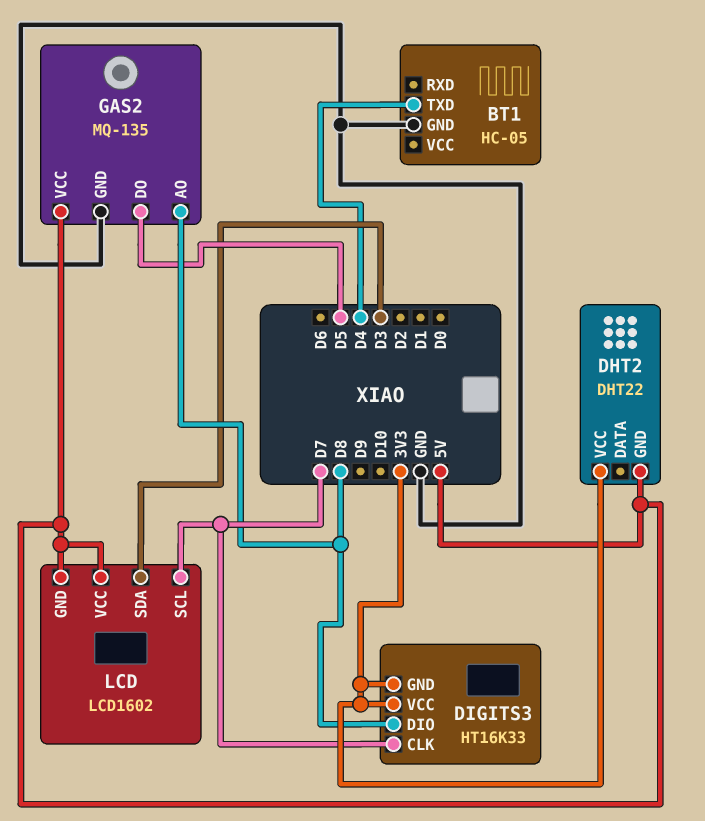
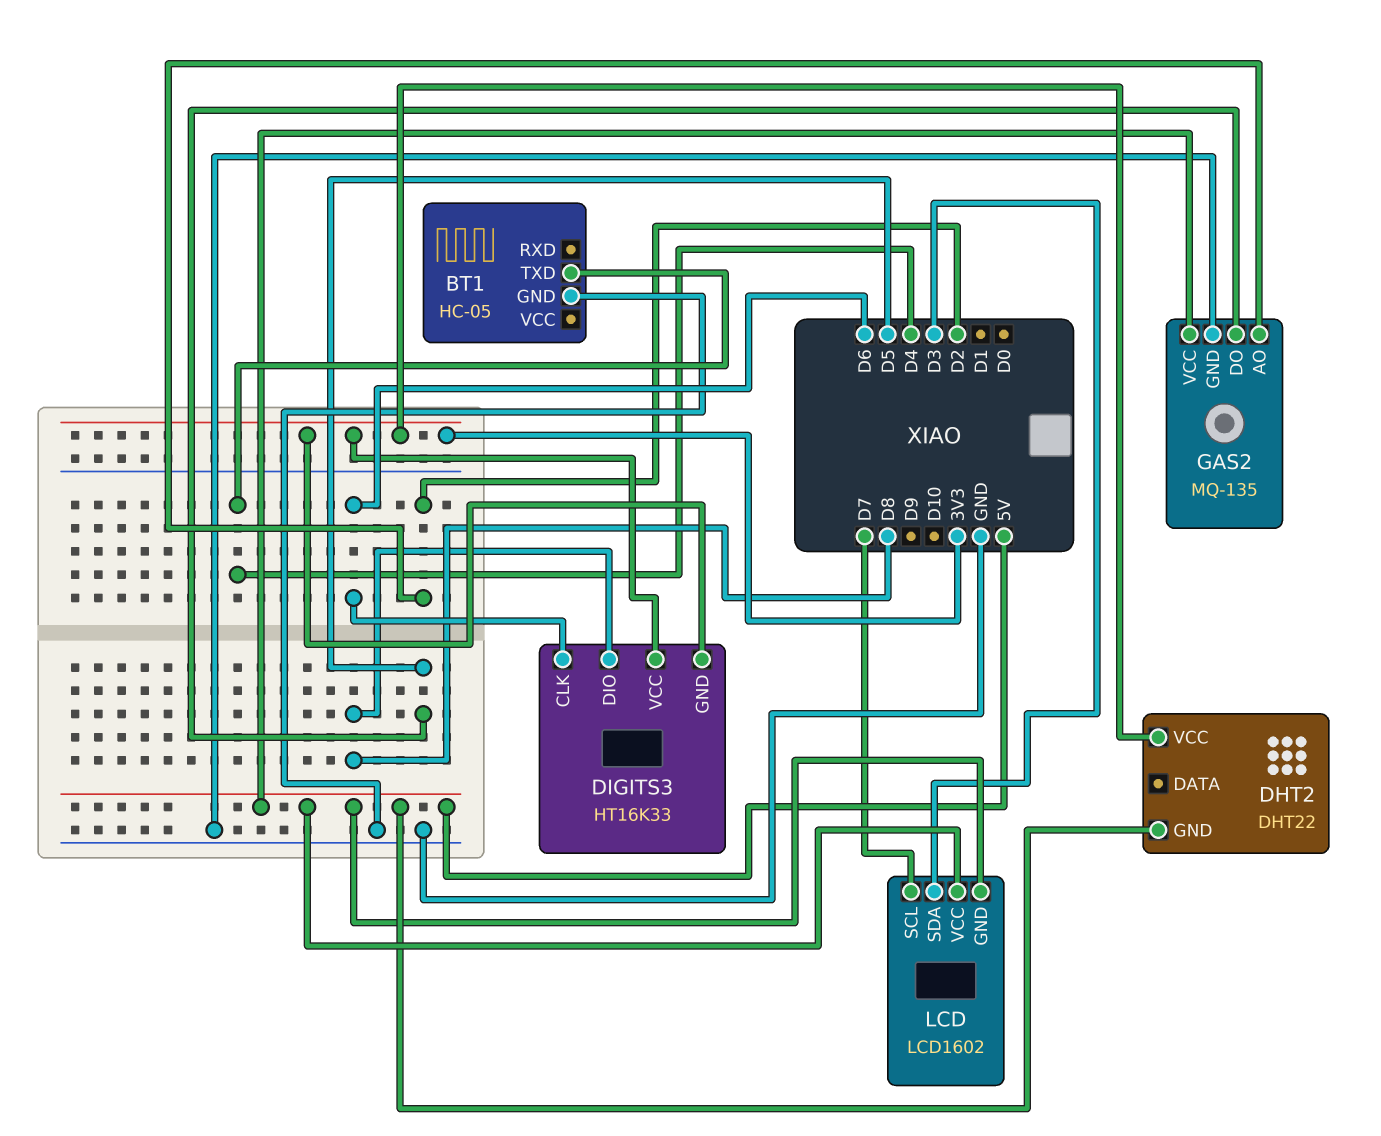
DIGITS3 pin CLK: D7 -> D6
GAS2 pin AO: D8 -> D2

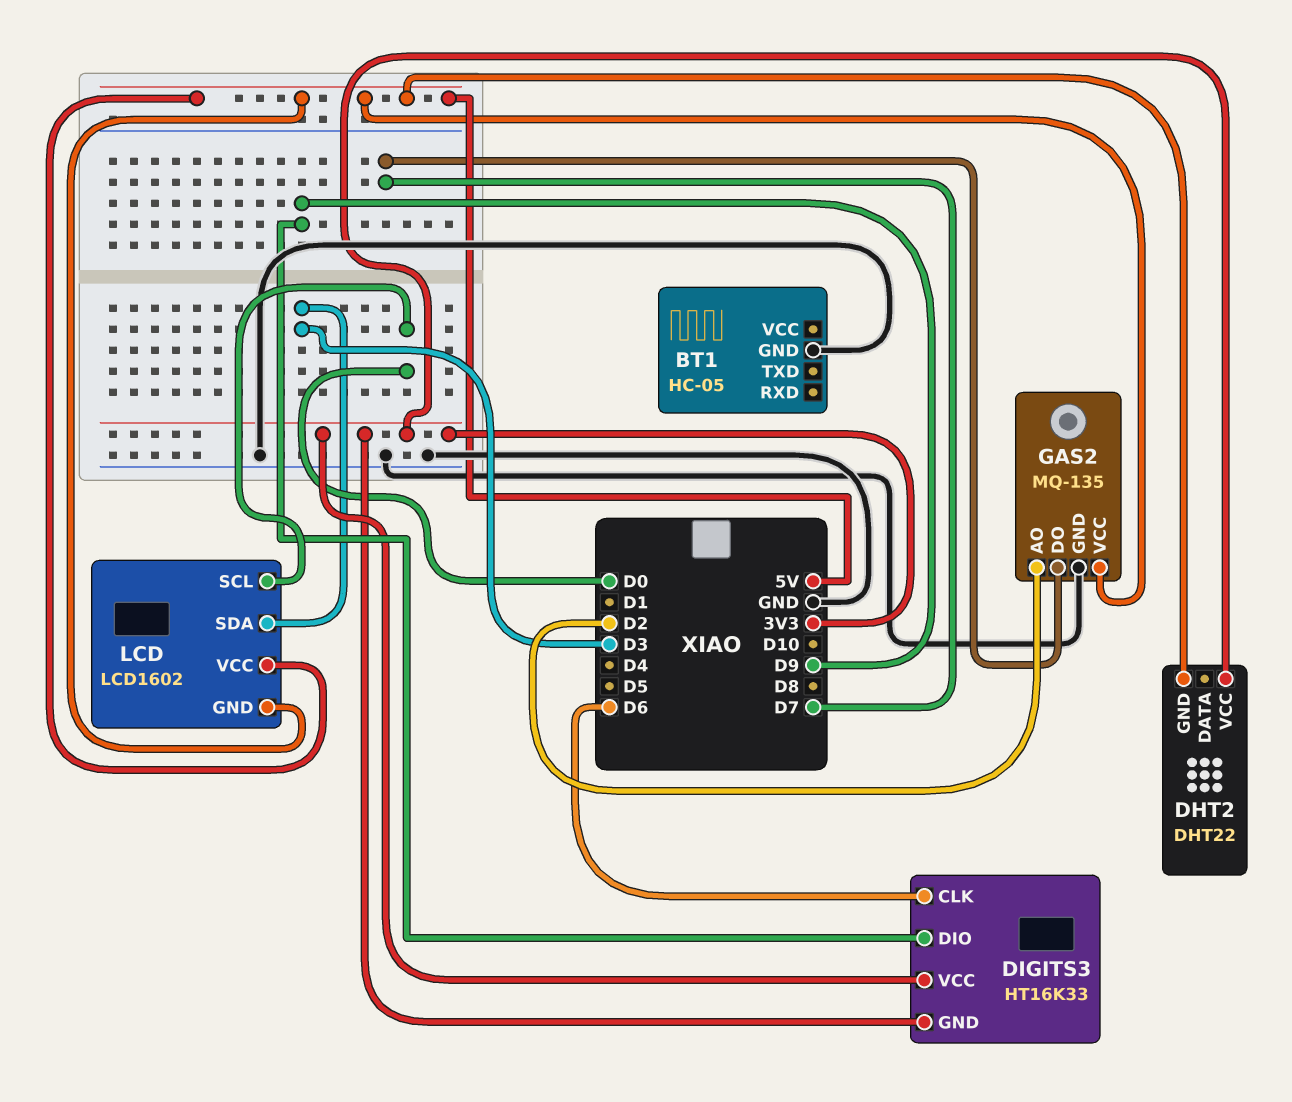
BT1 pin TXD: D4 -> none
DIGITS3 pin DIO: D8 -> D9
GAS2 pin DO: D5 -> D7
LCD pin SCL: D7 -> D0

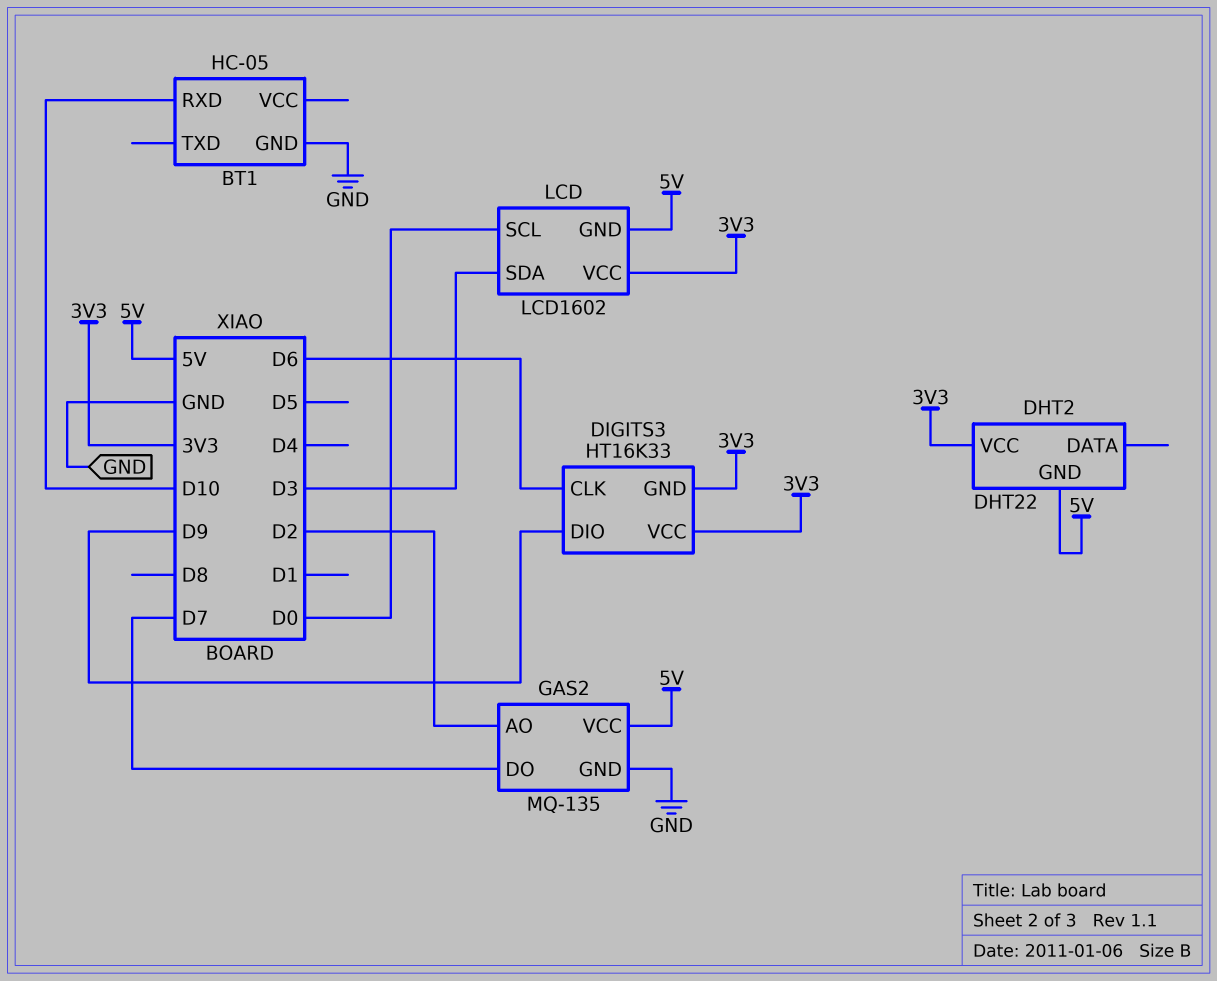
BT1 pin RXD: none -> D10
LCD pin VCC: 5V -> 3V3

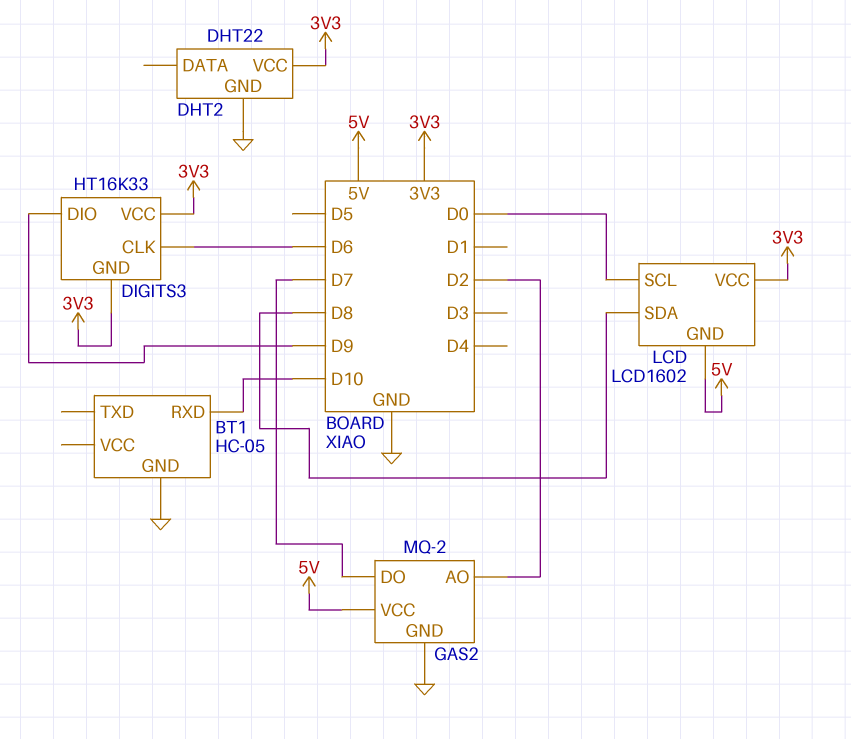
DHT2 pin GND: 5V -> GND
GAS2: MQ-135 -> MQ-2
LCD pin SDA: D3 -> D8

